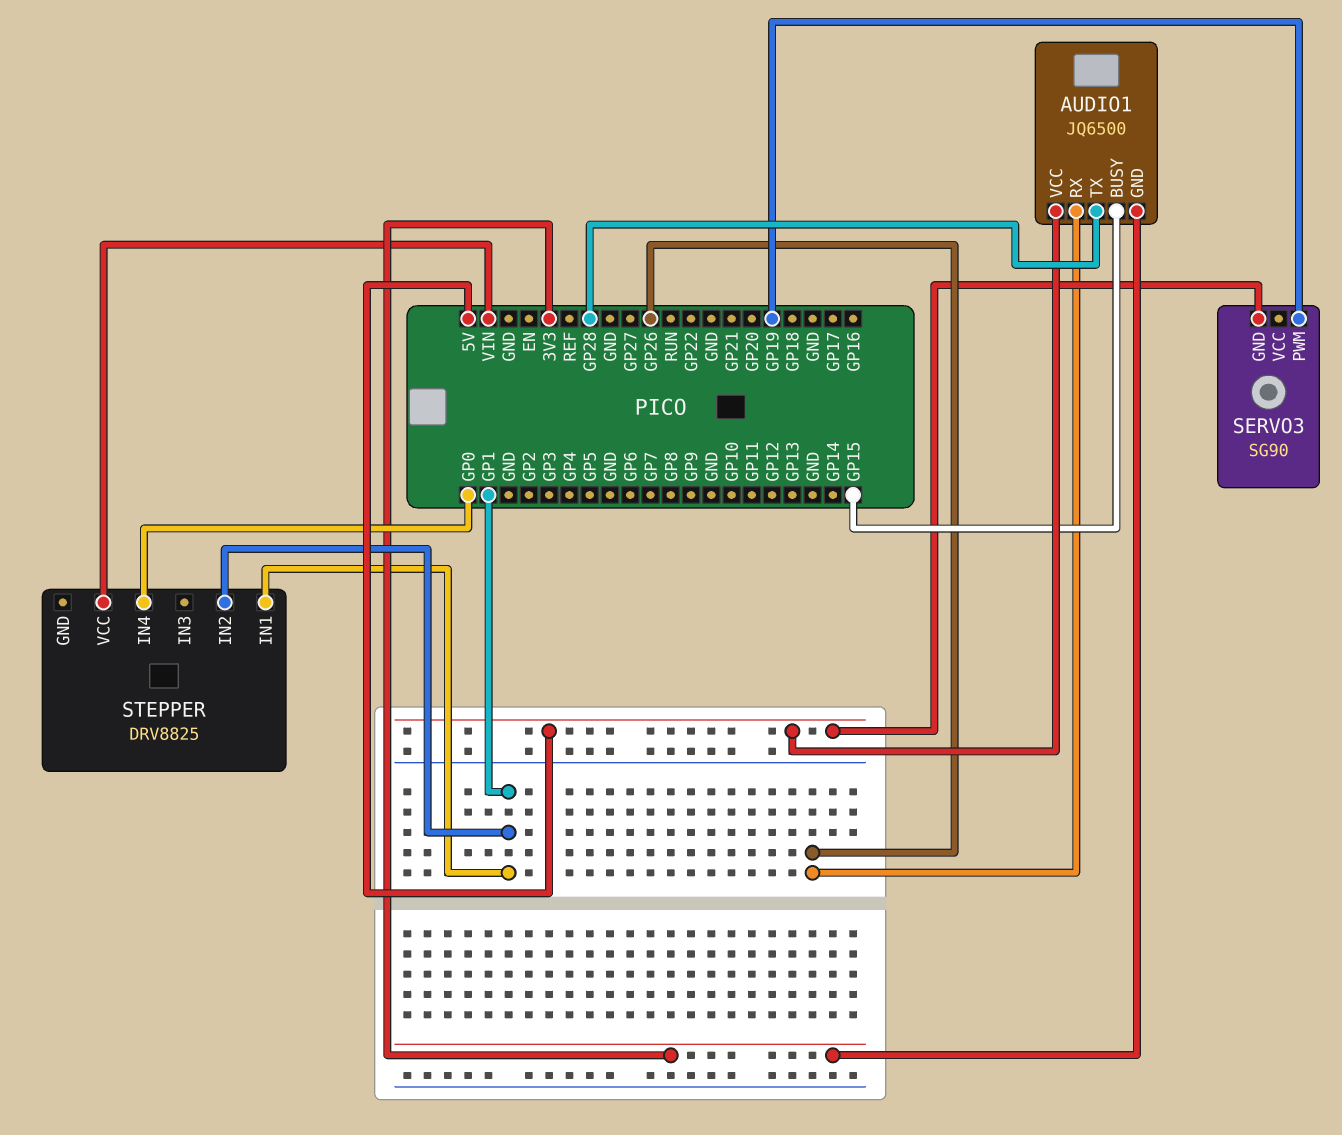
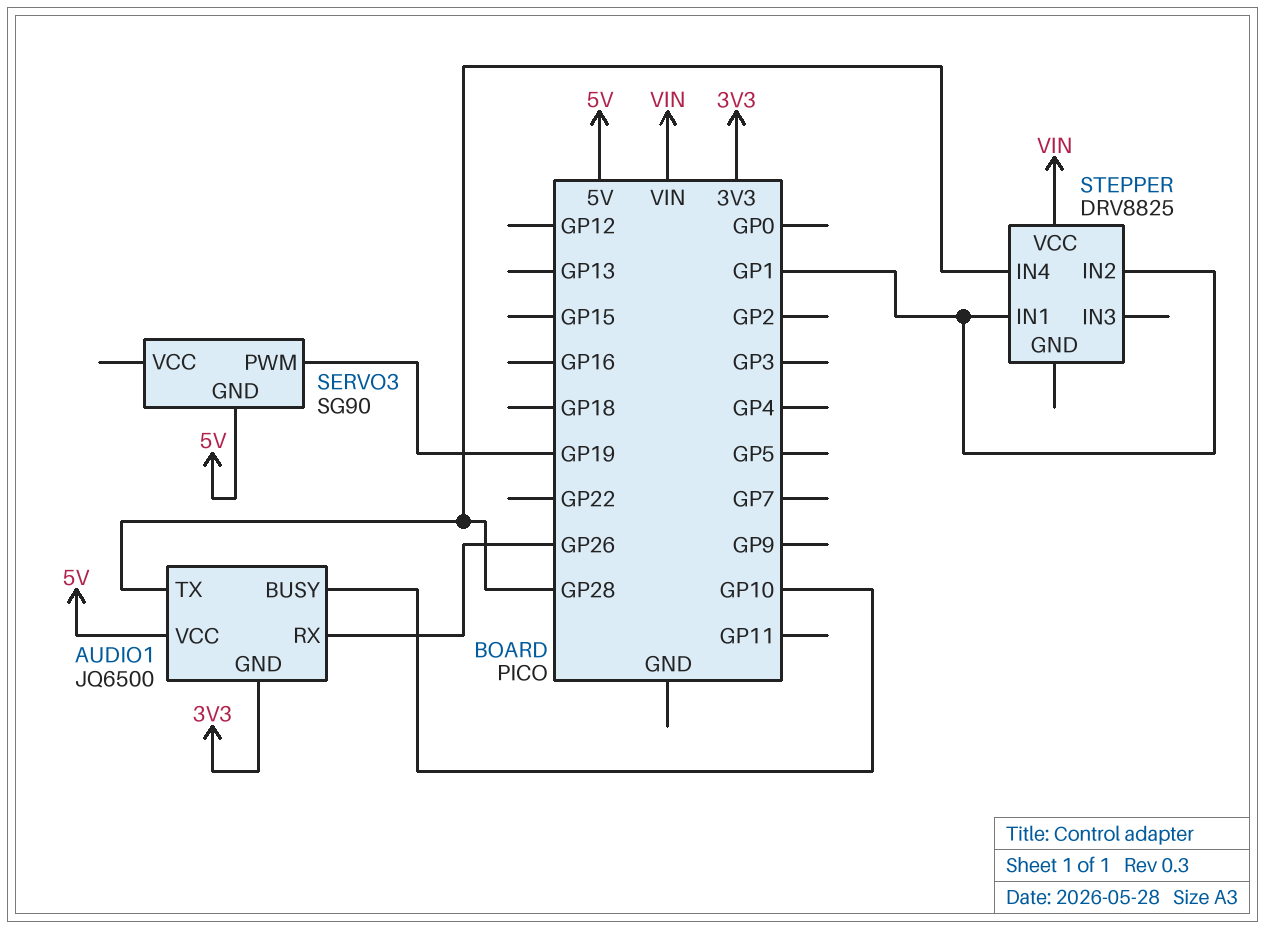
AUDIO1 pin BUSY: GP15 -> GP10
STEPPER pin IN4: GP0 -> GP28

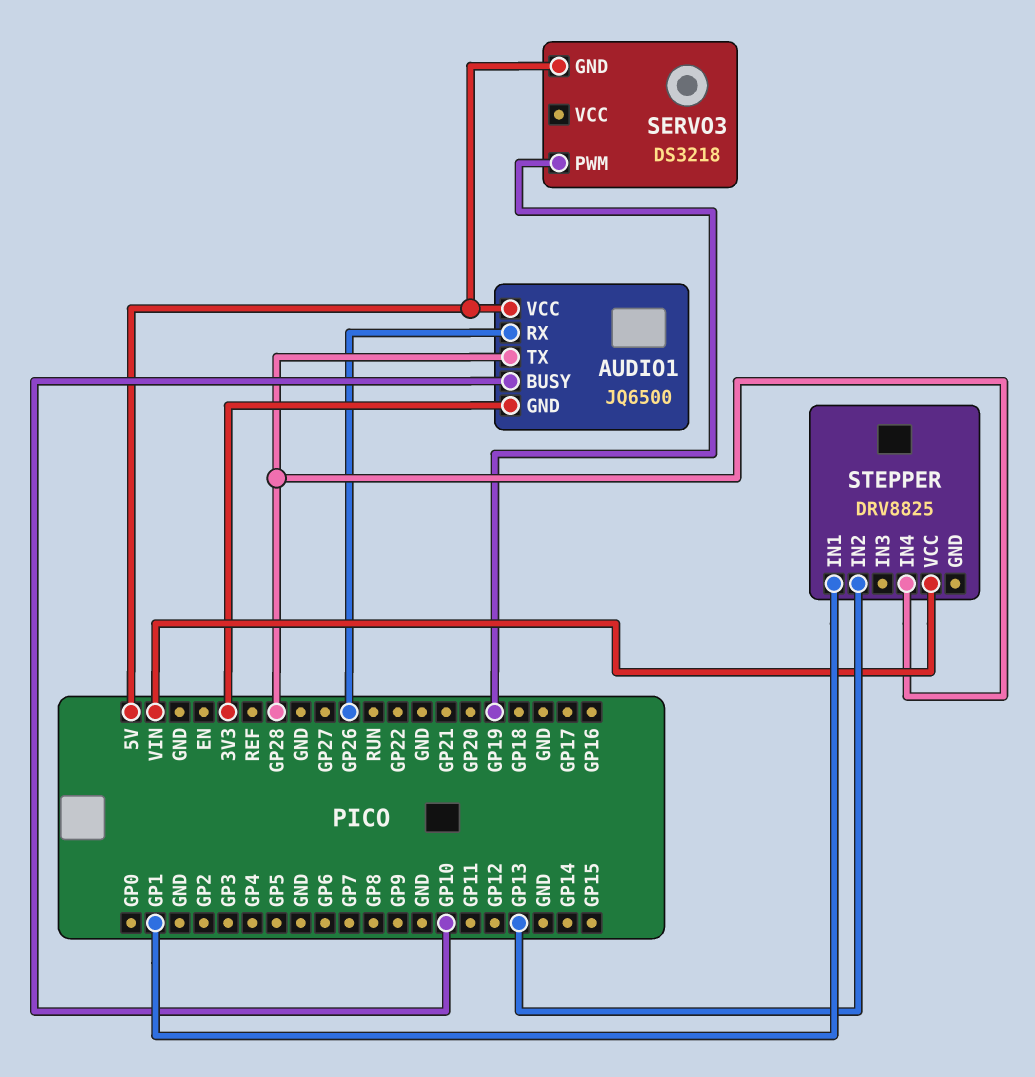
SERVO3: SG90 -> DS3218
STEPPER pin IN2: GP1 -> GP13

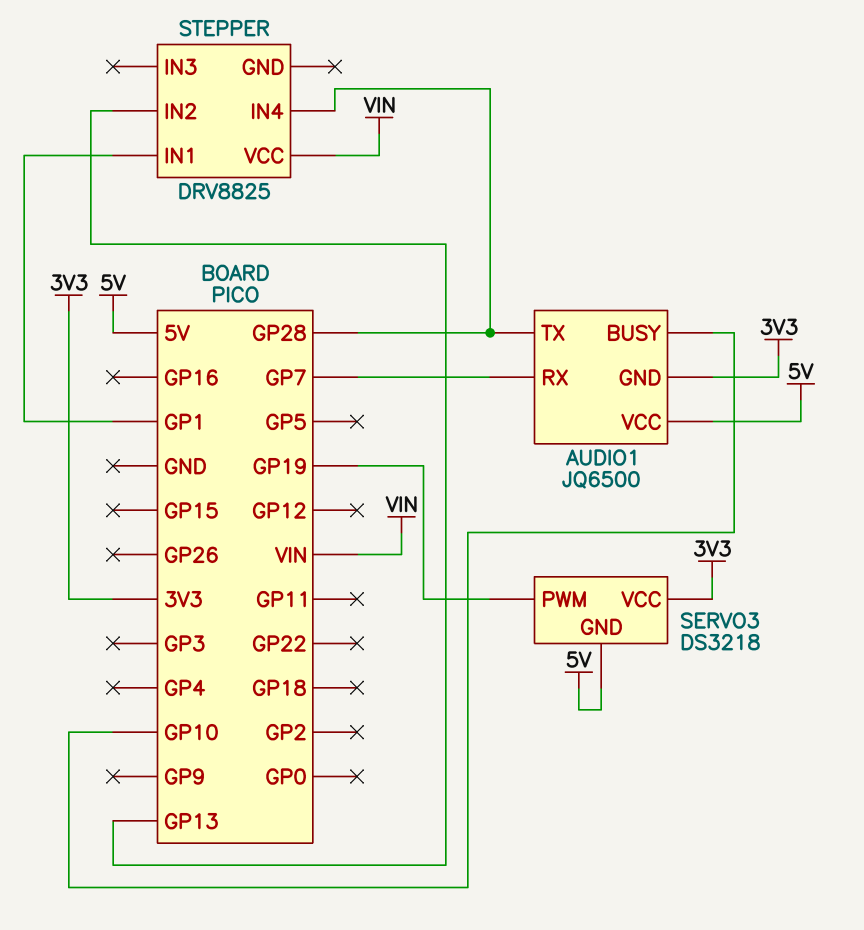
AUDIO1 pin RX: GP26 -> GP7
SERVO3 pin VCC: none -> 3V3

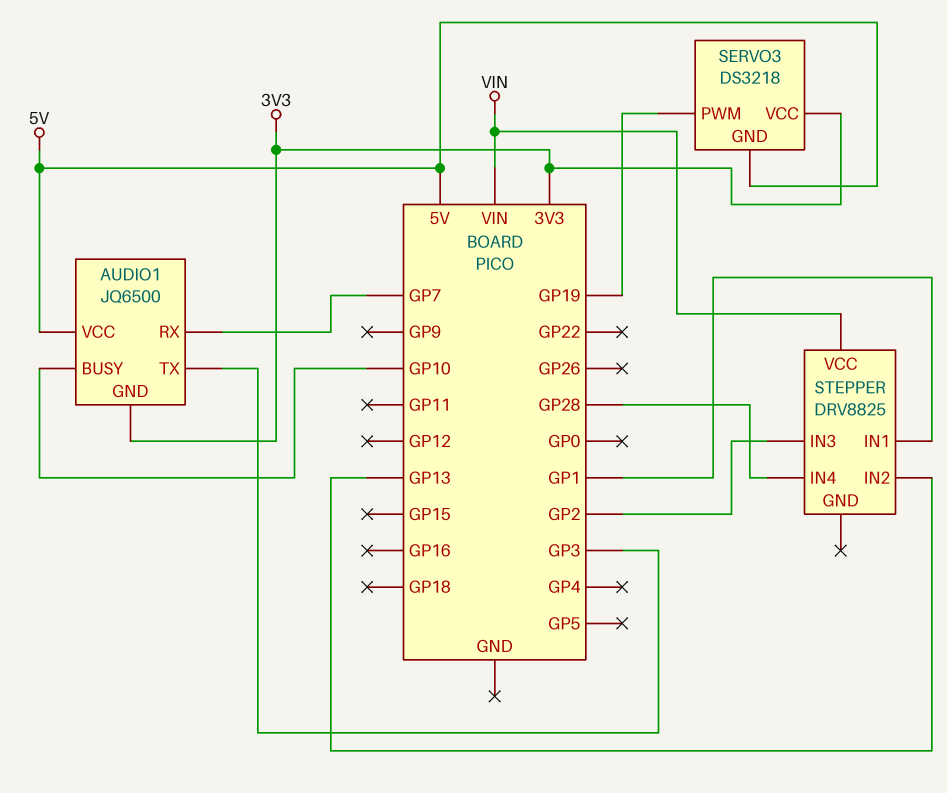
AUDIO1 pin TX: GP28 -> GP3
STEPPER pin IN3: none -> GP2

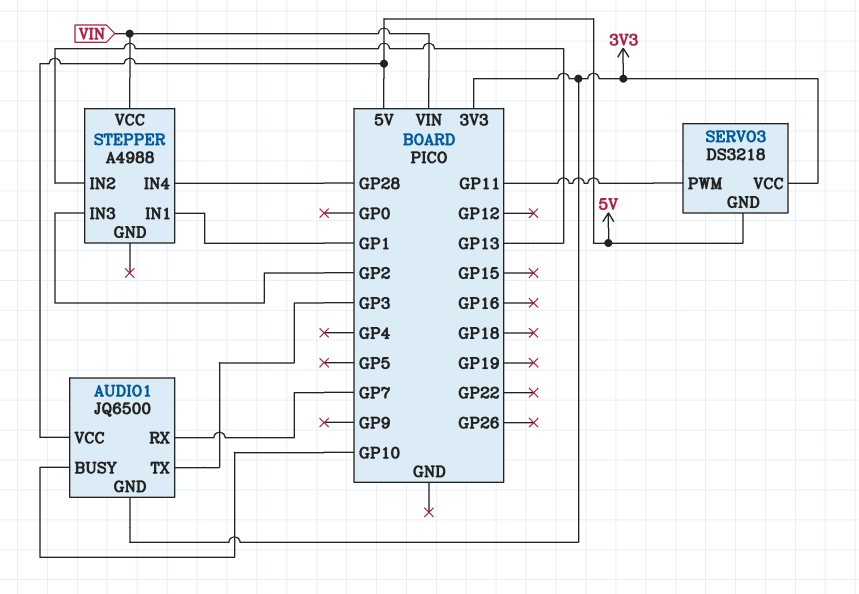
SERVO3 pin PWM: GP19 -> GP11
STEPPER: DRV8825 -> A4988

